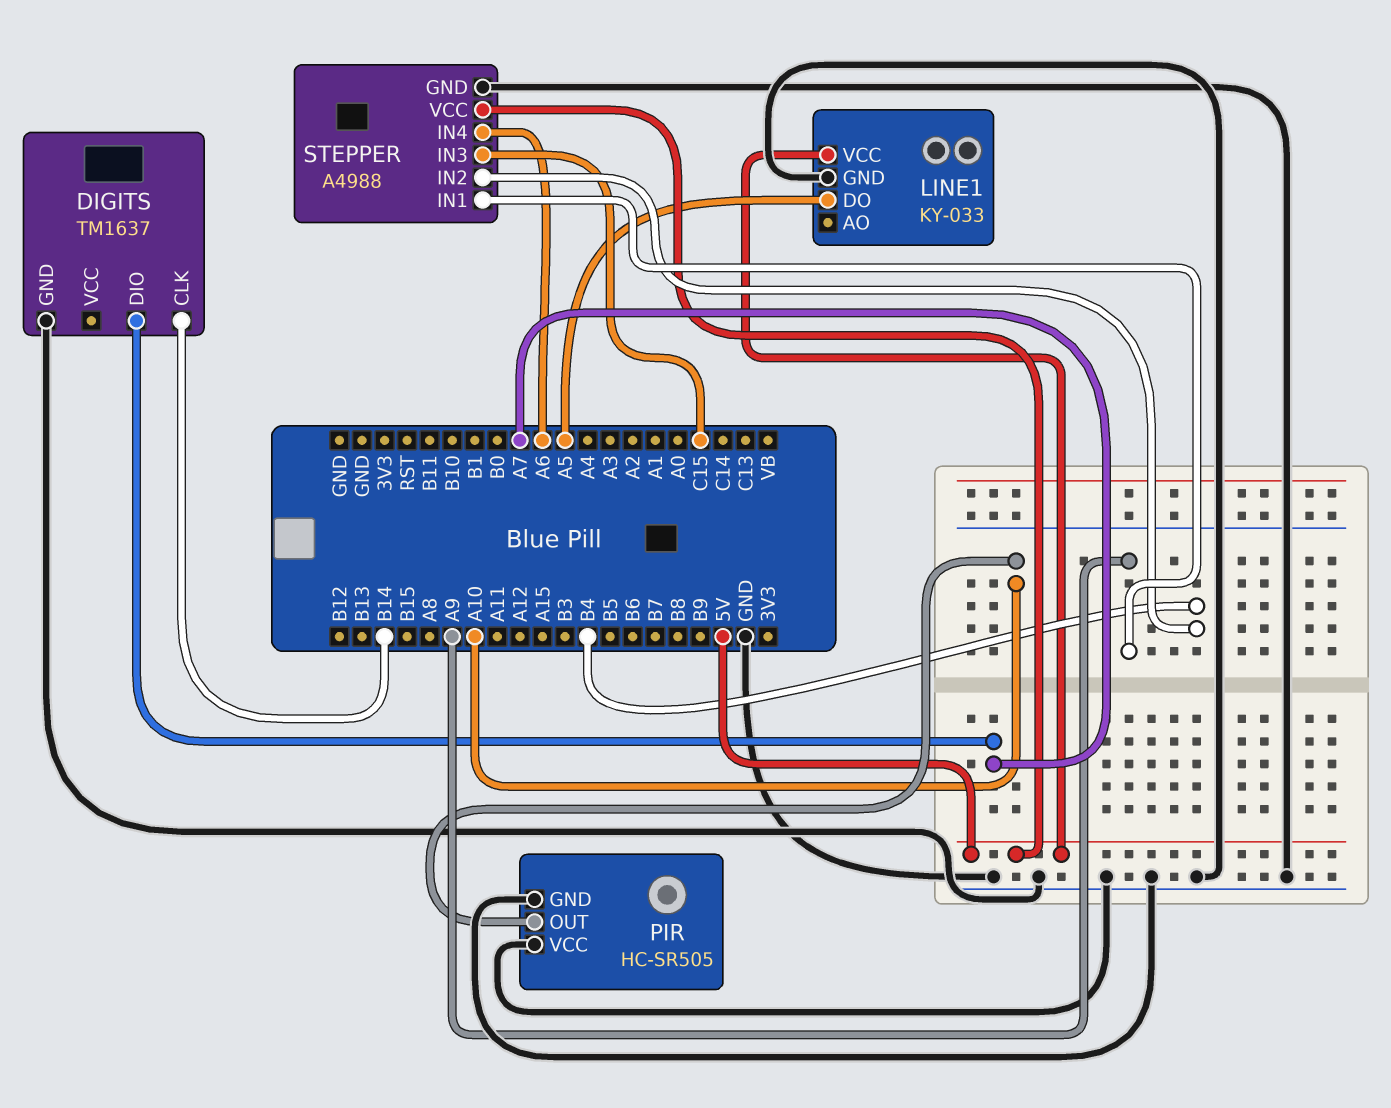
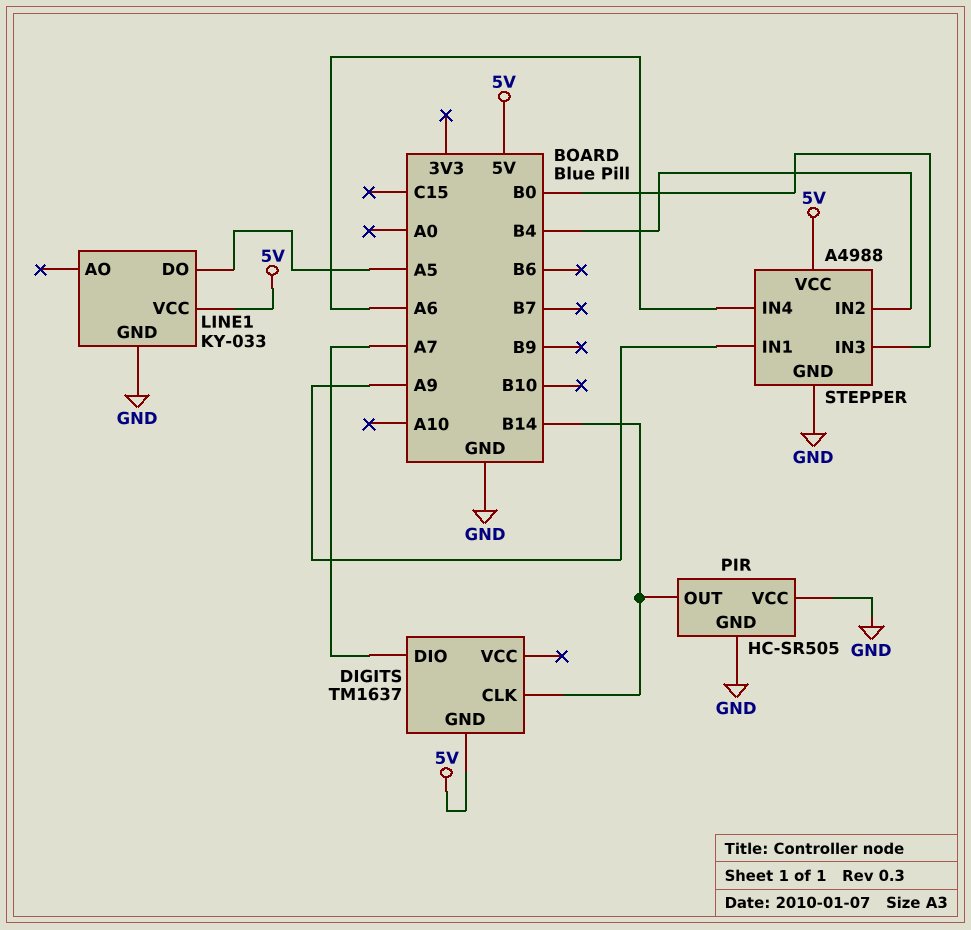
DIGITS pin GND: GND -> 5V
PIR pin OUT: A10 -> B14
STEPPER pin IN3: C15 -> B0

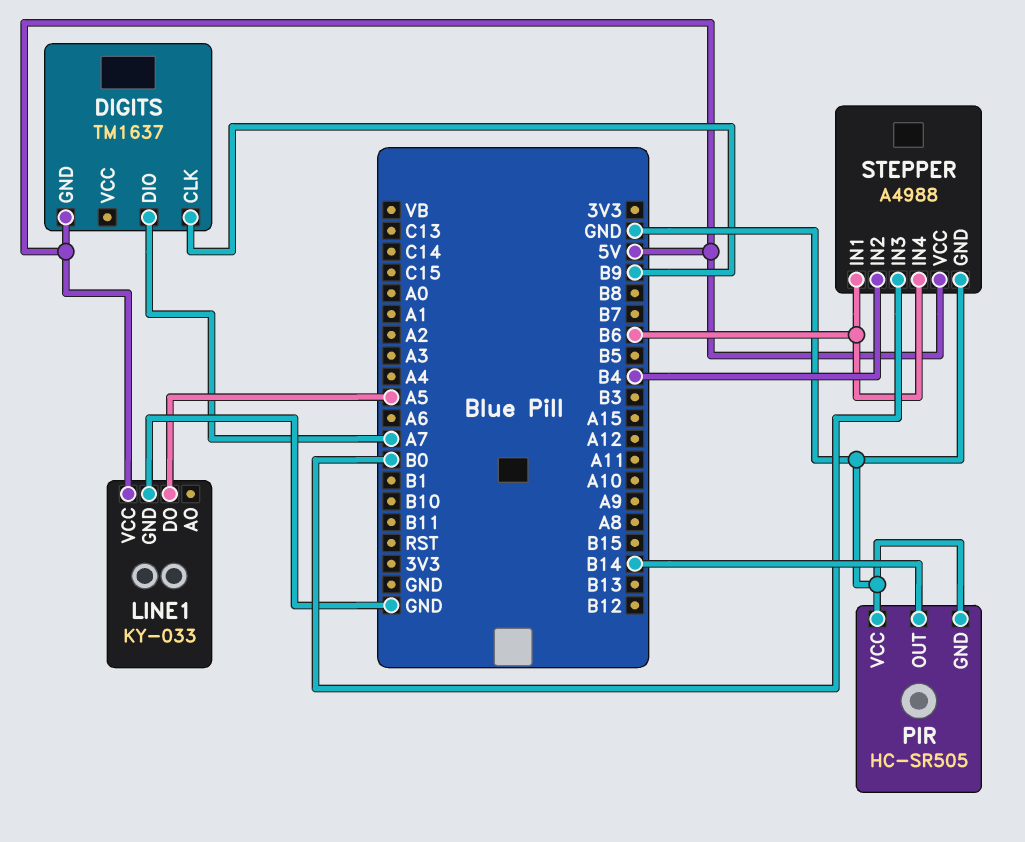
DIGITS pin CLK: B14 -> B9
STEPPER pin IN1: A9 -> B6
STEPPER pin IN4: A6 -> B6

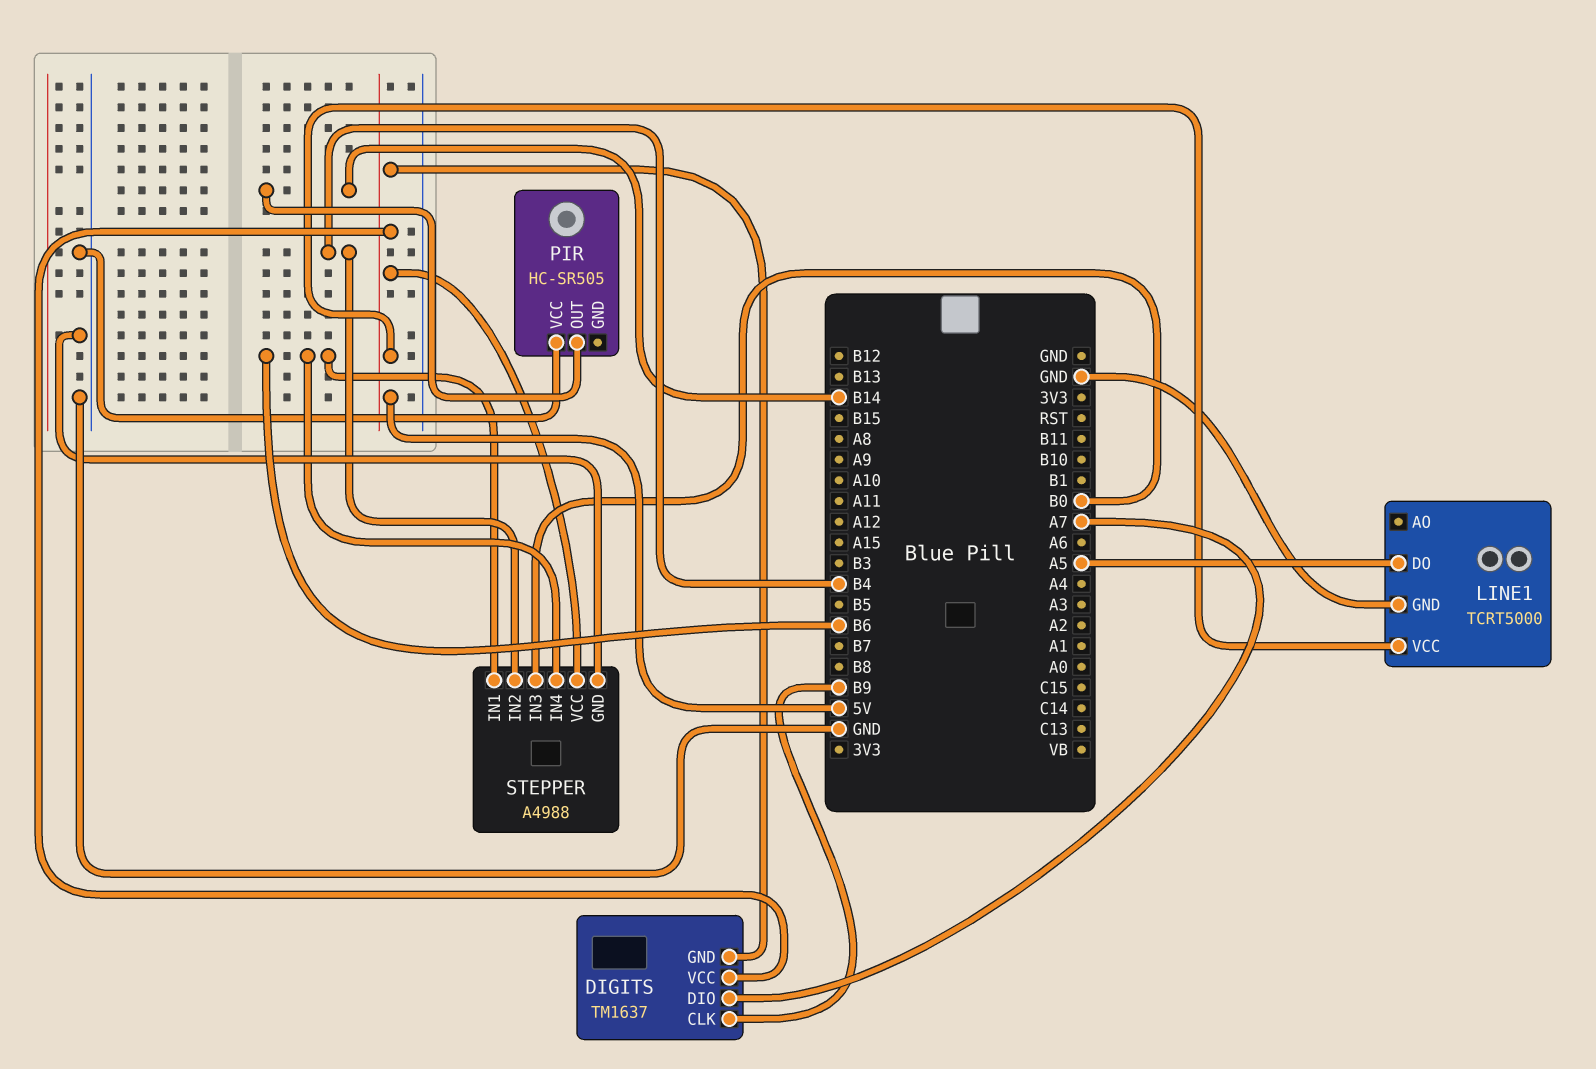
DIGITS pin VCC: none -> 5V
LINE1: KY-033 -> TCRT5000
PIR pin GND: GND -> none

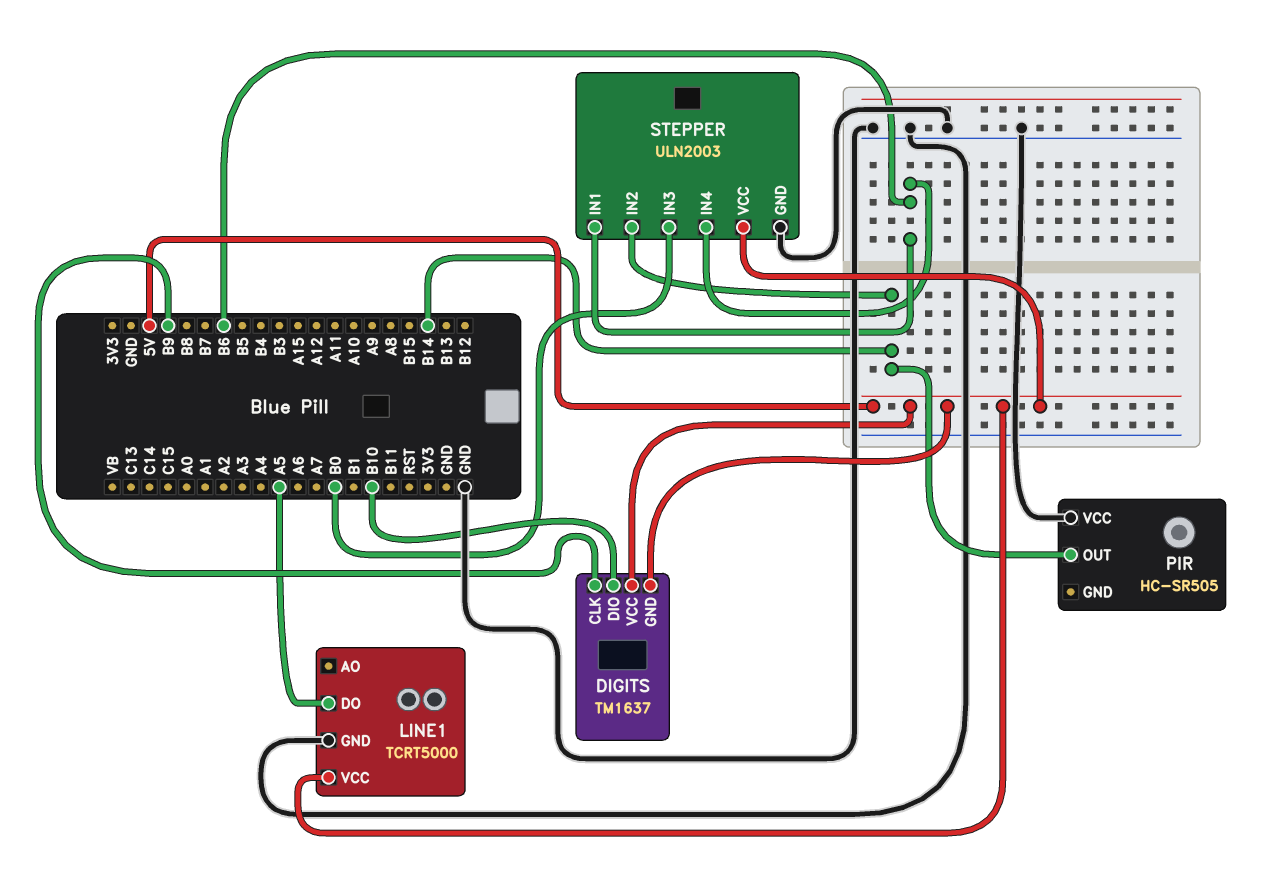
DIGITS pin DIO: A7 -> B10
STEPPER: A4988 -> ULN2003
STEPPER pin IN2: B4 -> B14

